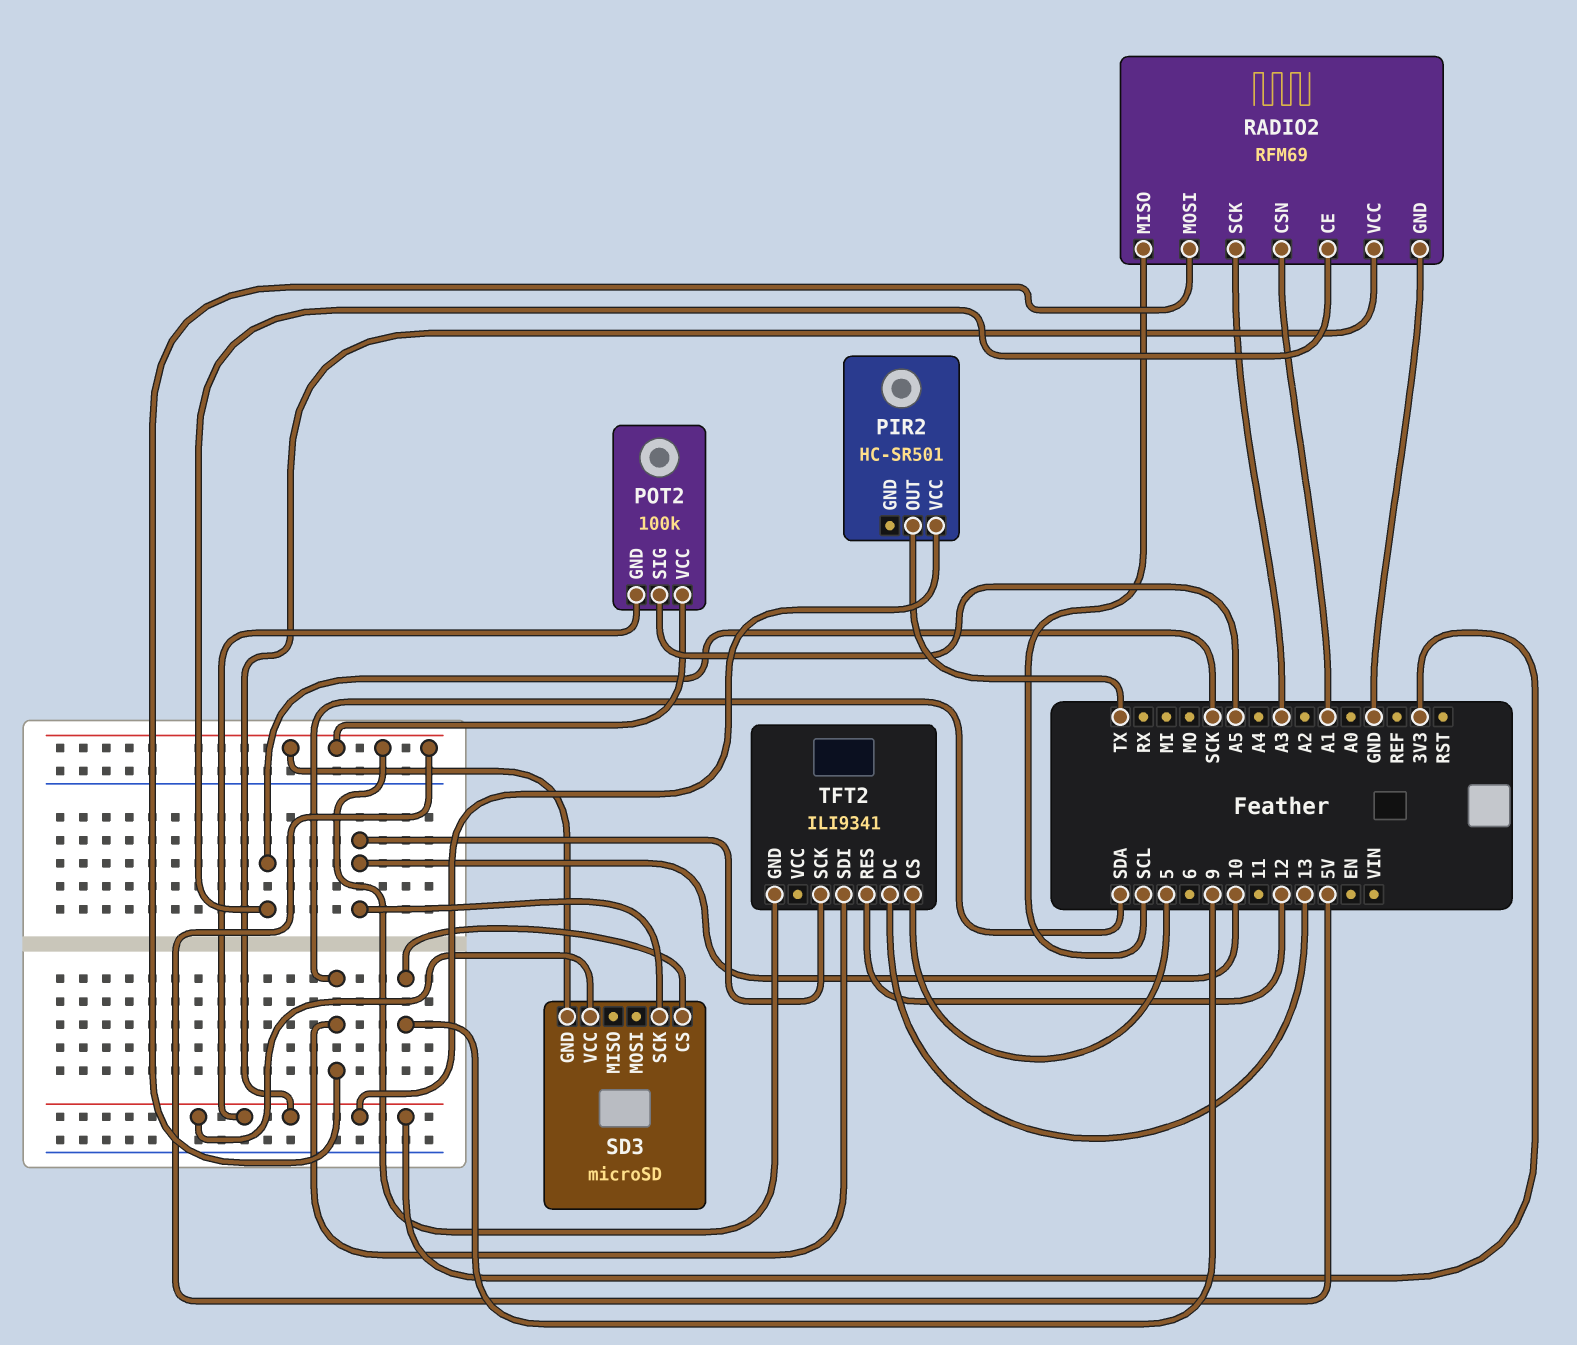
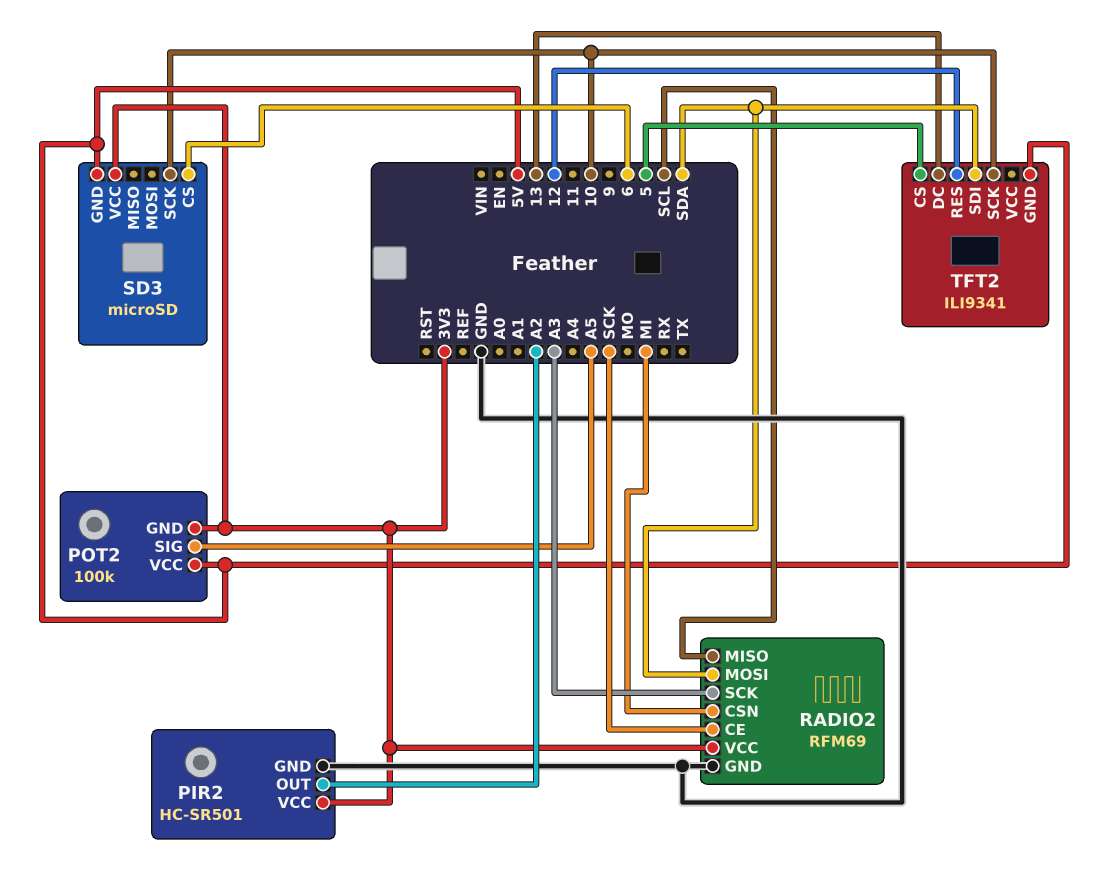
PIR2 pin GND: none -> GND
PIR2 pin OUT: TX -> A2
RADIO2 pin CSN: A1 -> MI
SD3 pin CS: 9 -> 6

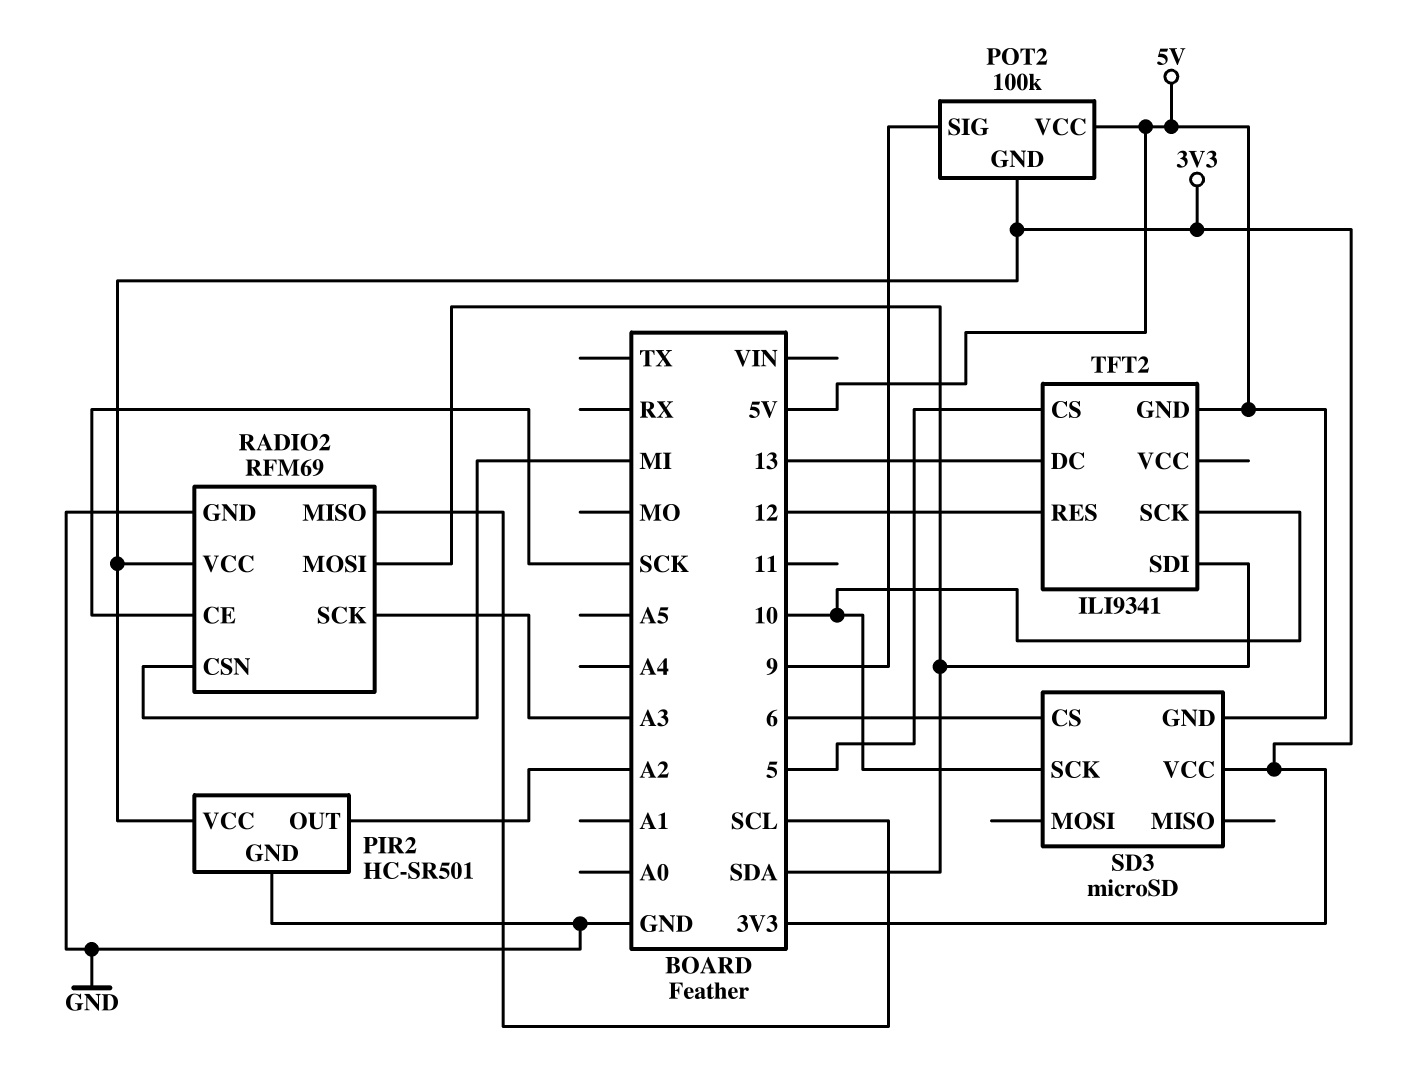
POT2 pin SIG: A5 -> 9

